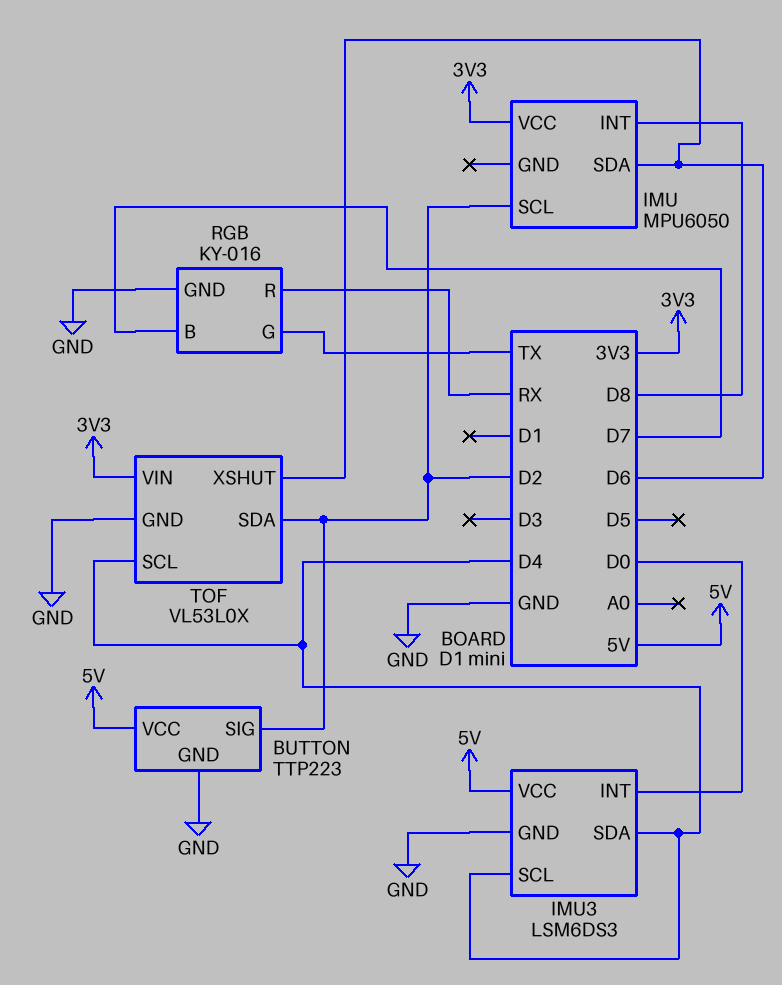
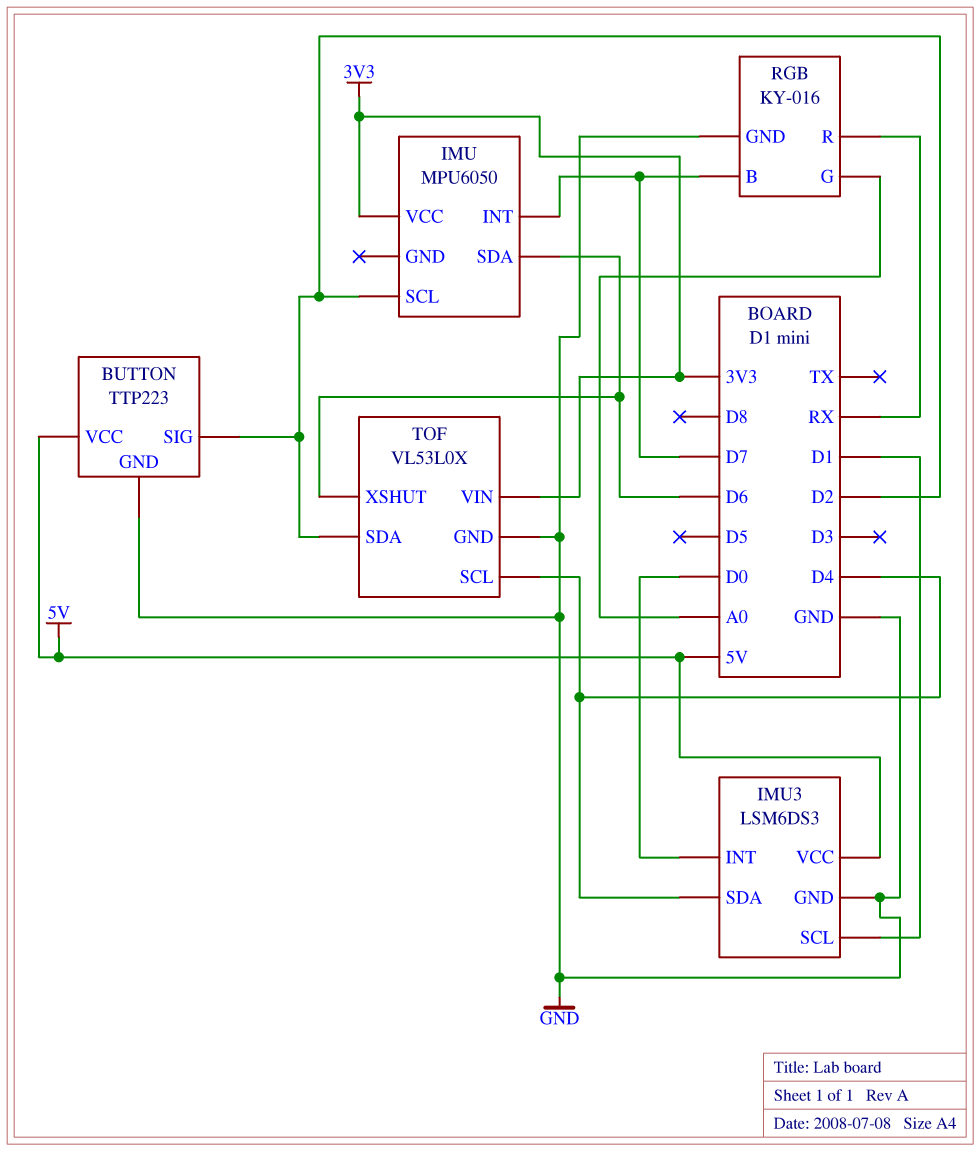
IMU pin INT: D8 -> D7
IMU3 pin SCL: D4 -> D1
RGB pin G: TX -> A0

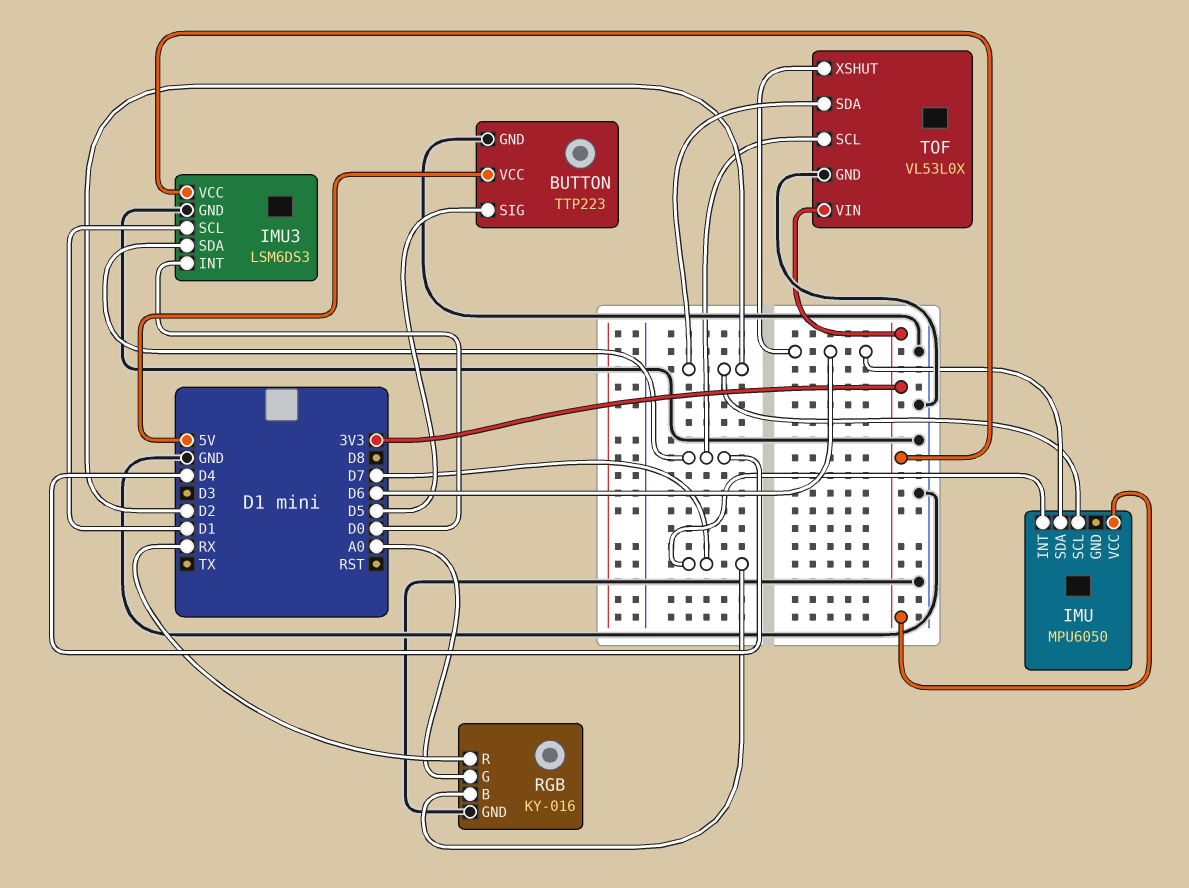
BUTTON pin SIG: D2 -> D5
IMU3 pin VCC: 5V -> 3V3

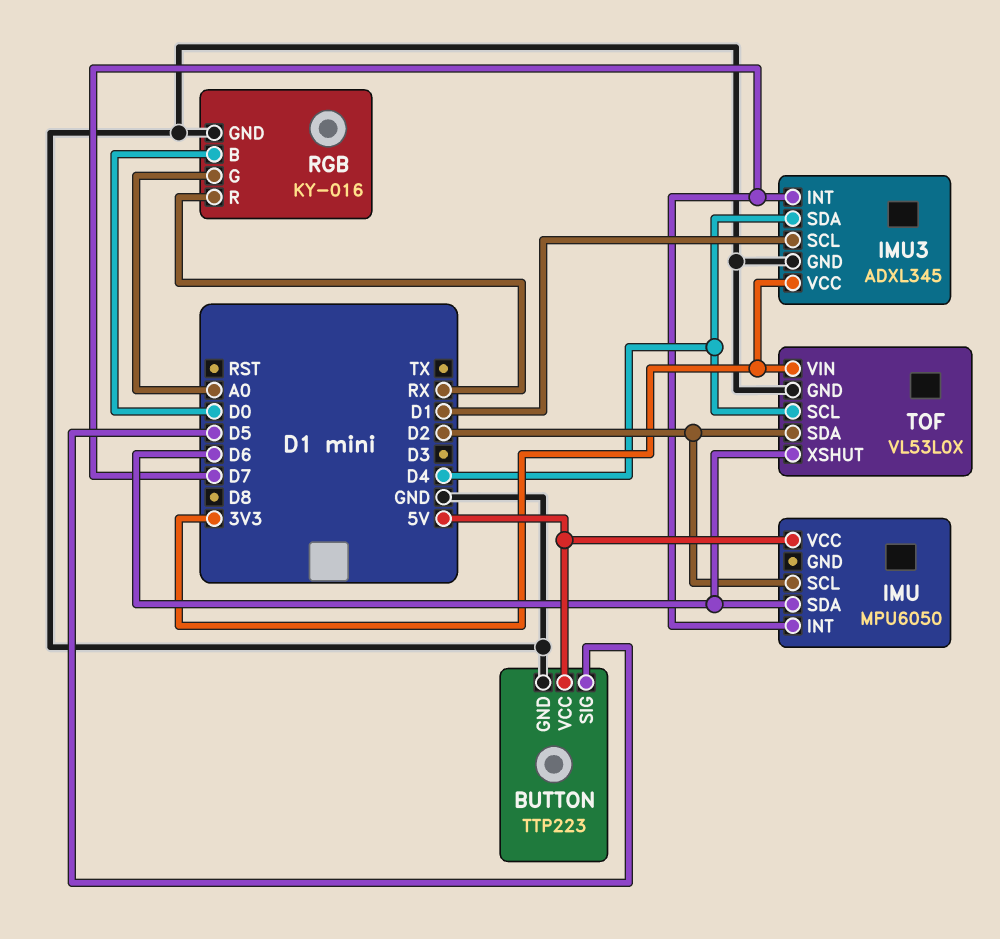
IMU pin VCC: 3V3 -> 5V
IMU3: LSM6DS3 -> ADXL345
IMU3 pin INT: D0 -> D7
RGB pin B: D7 -> D0

